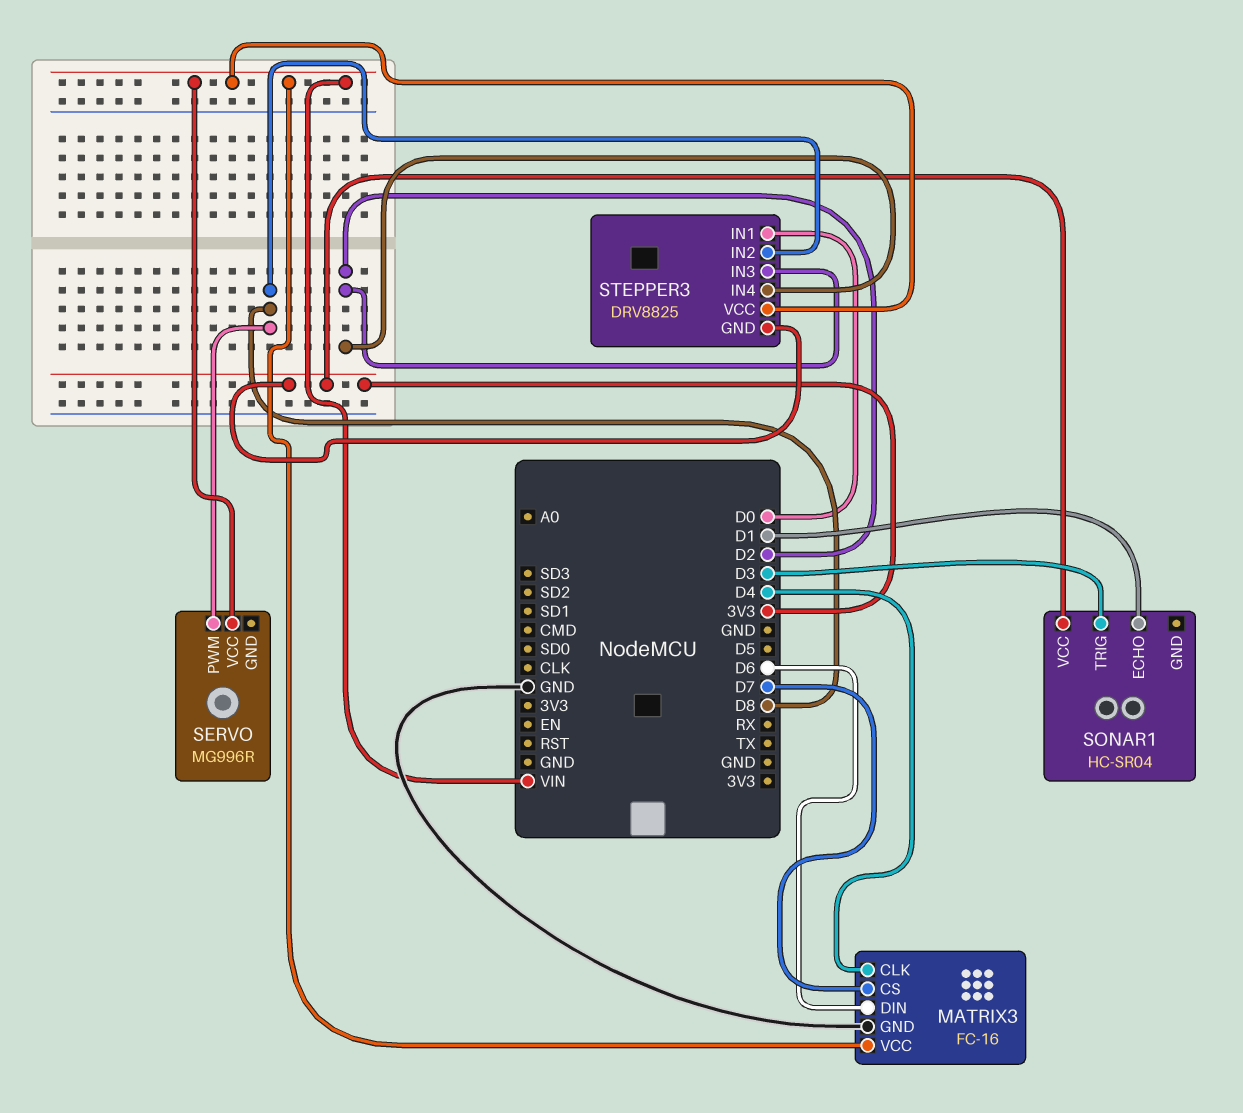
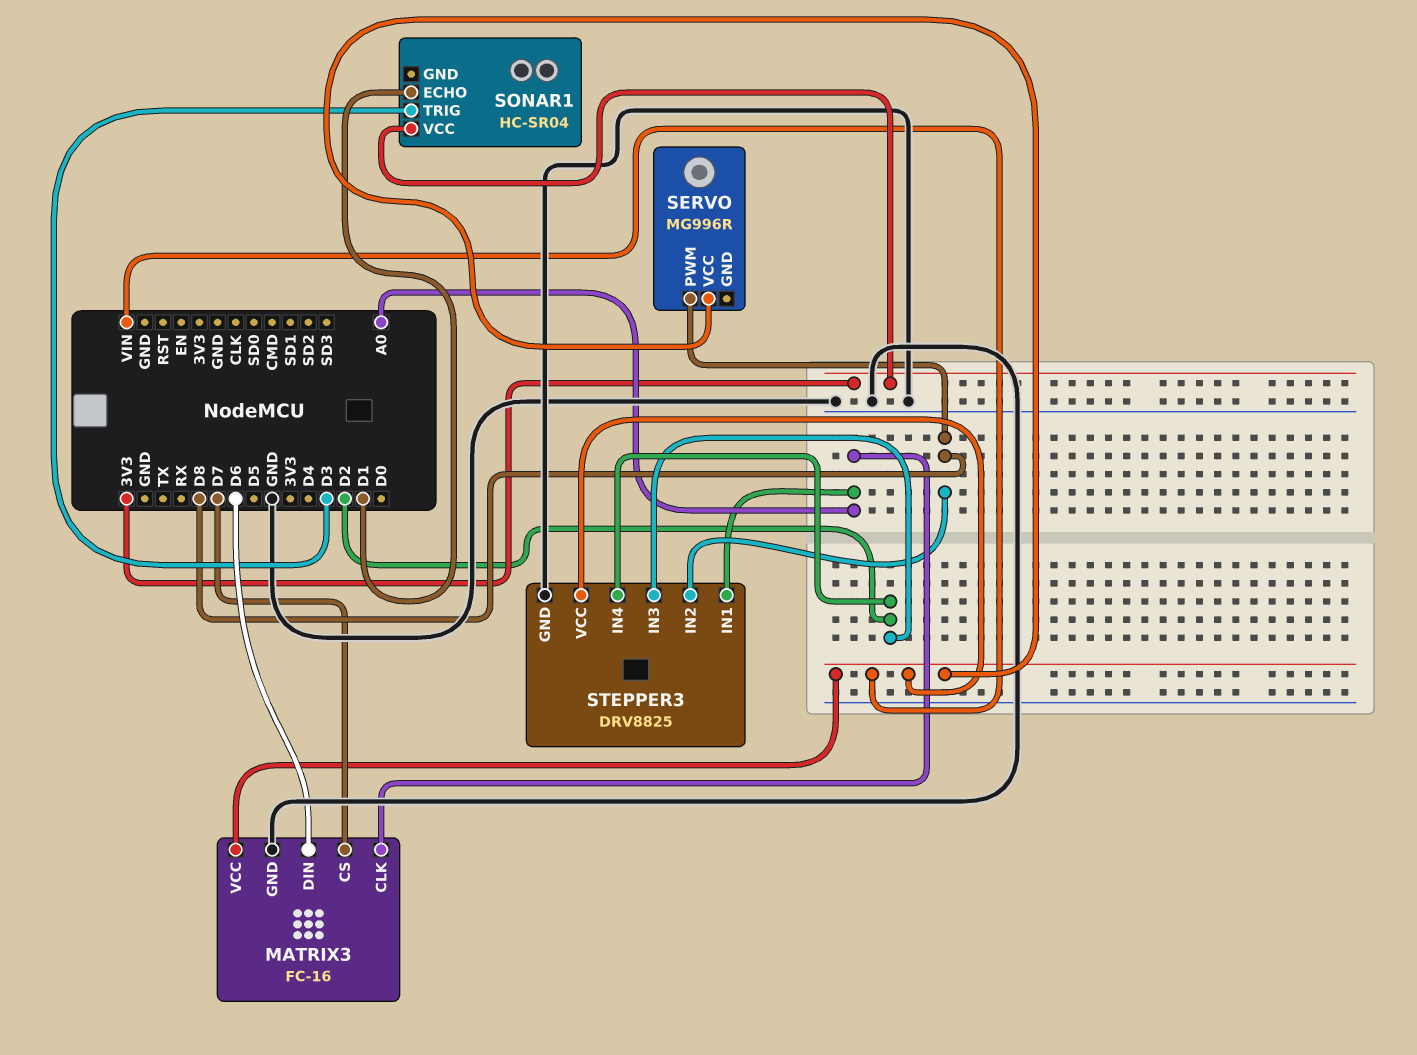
MATRIX3 pin CLK: D4 -> A0
STEPPER3 pin GND: 3V3 -> GND
STEPPER3 pin IN1: D0 -> A0

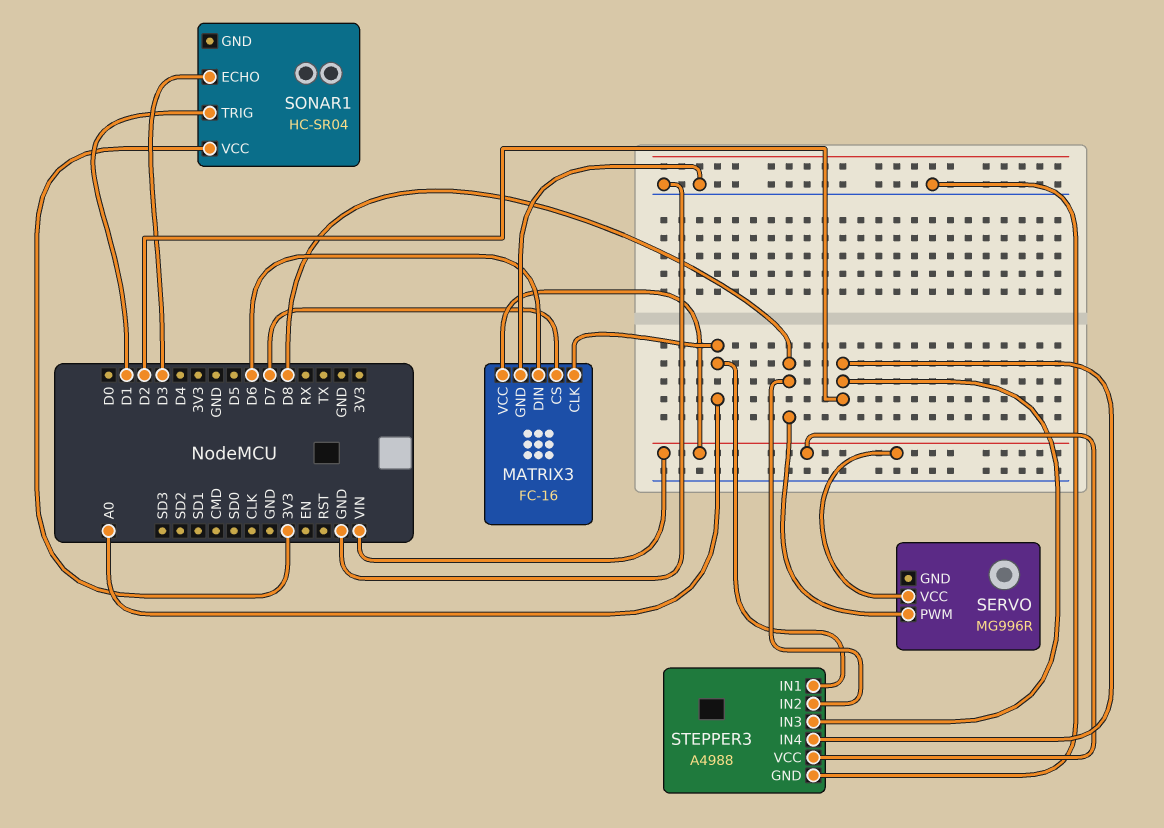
SONAR1 pin ECHO: D1 -> D3
SONAR1 pin TRIG: D3 -> D1
STEPPER3: DRV8825 -> A4988

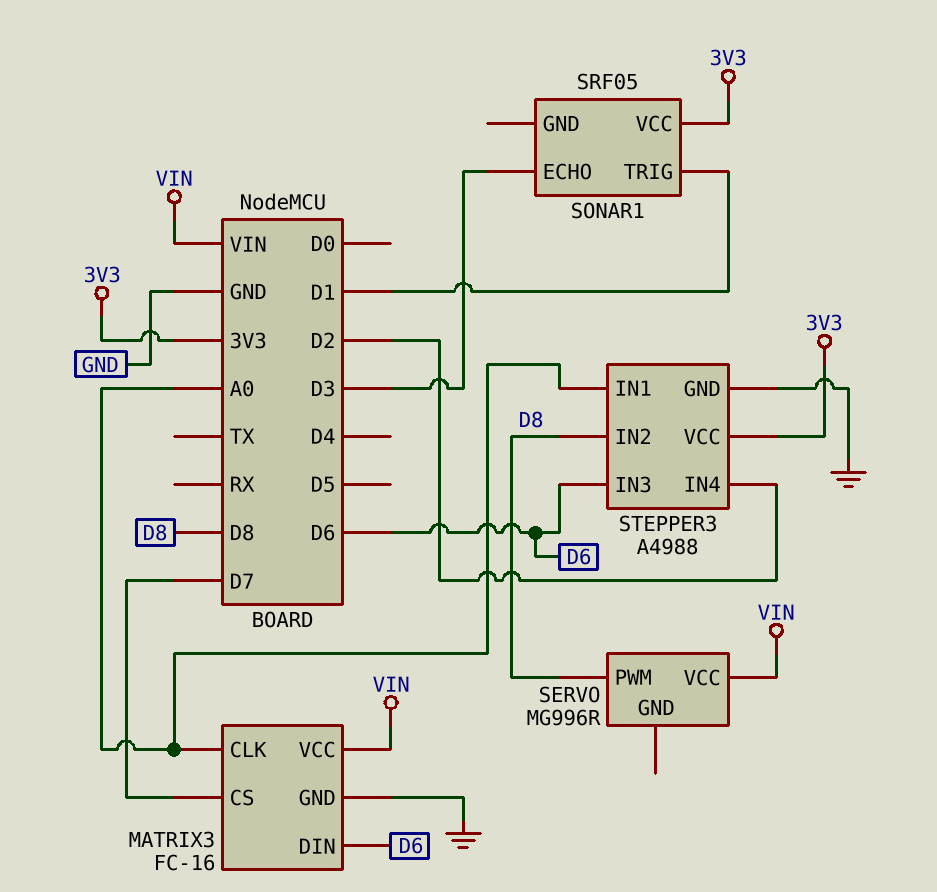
SONAR1: HC-SR04 -> SRF05
STEPPER3 pin IN3: D2 -> D6
STEPPER3 pin VCC: VIN -> 3V3

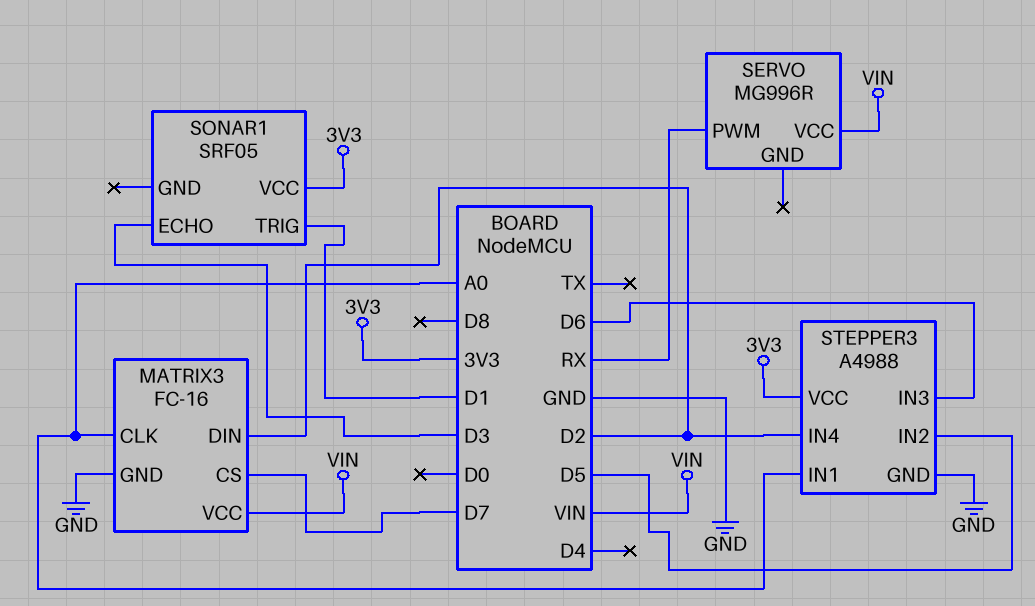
MATRIX3 pin DIN: D6 -> D2
SERVO pin PWM: D8 -> RX
STEPPER3 pin IN2: D8 -> D5

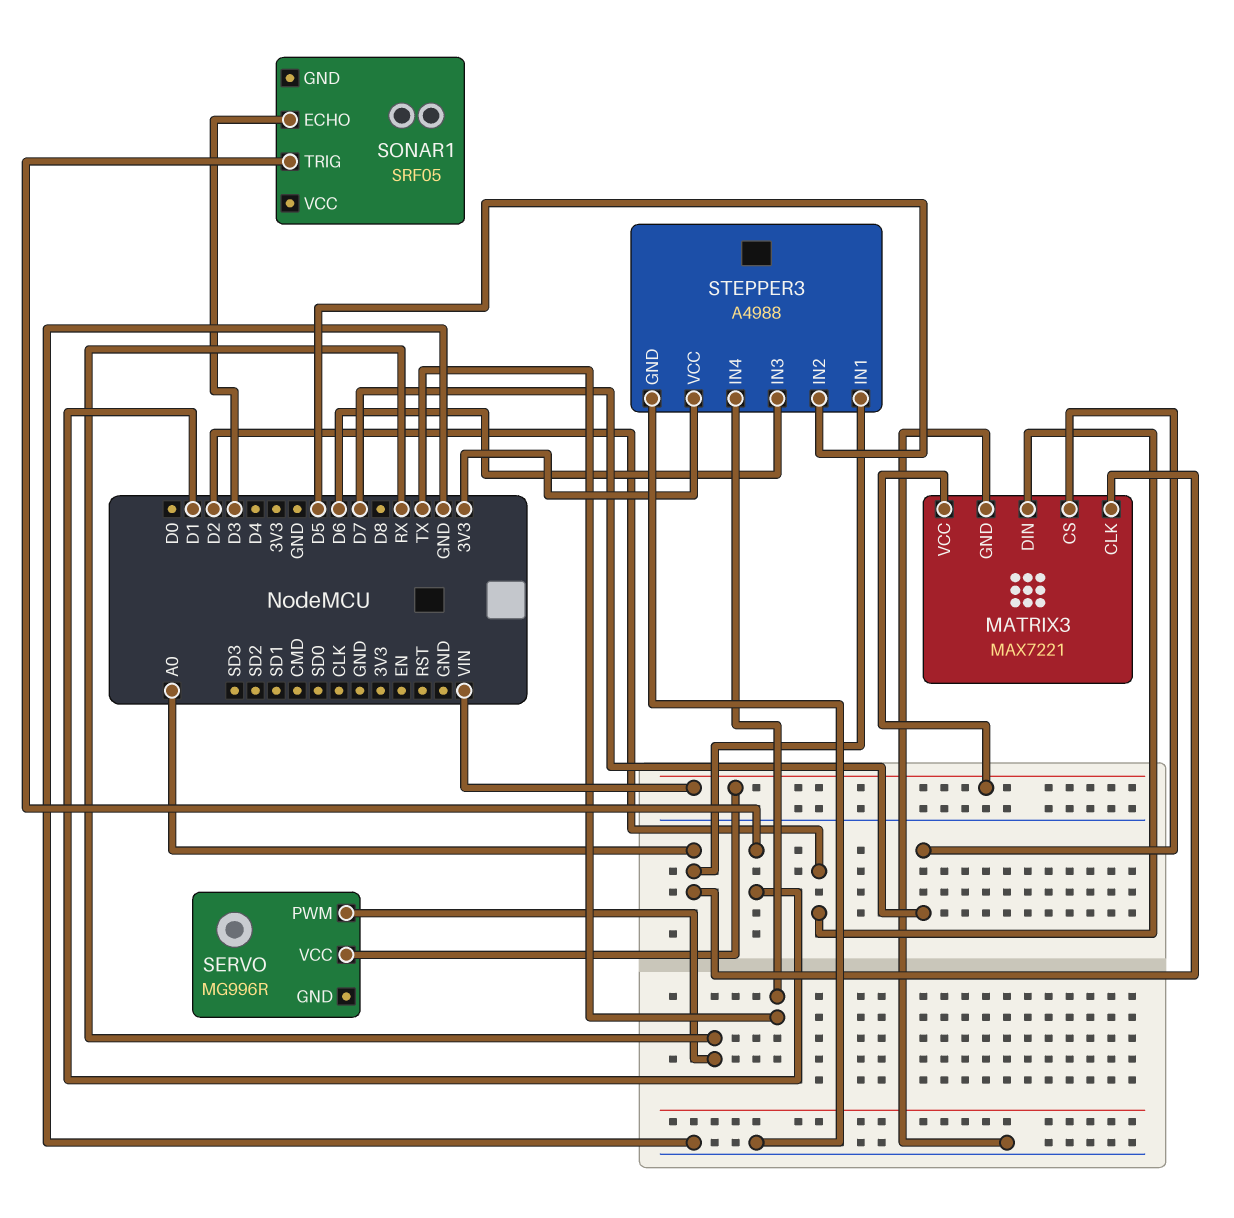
MATRIX3: FC-16 -> MAX7221
SONAR1 pin VCC: 3V3 -> none
STEPPER3 pin IN4: D2 -> TX

